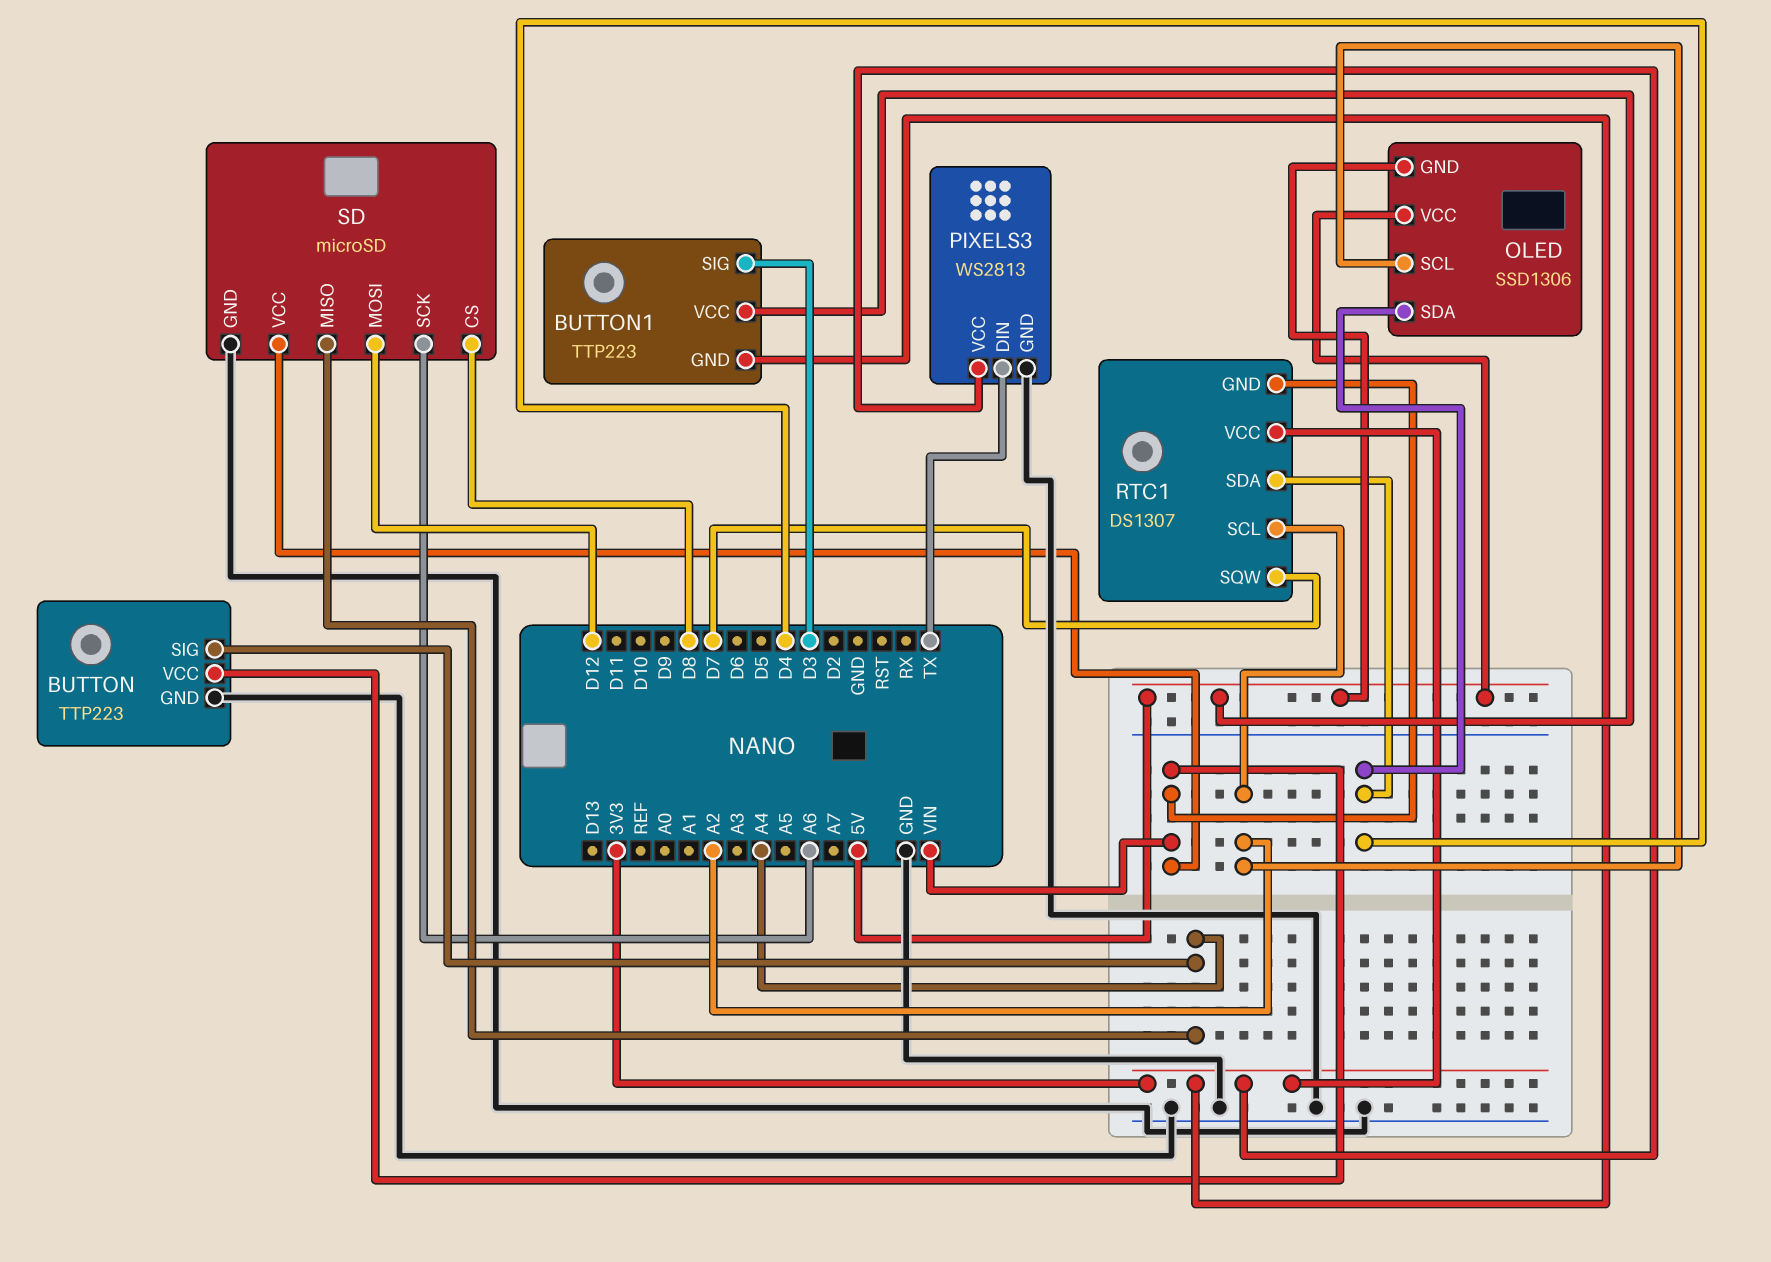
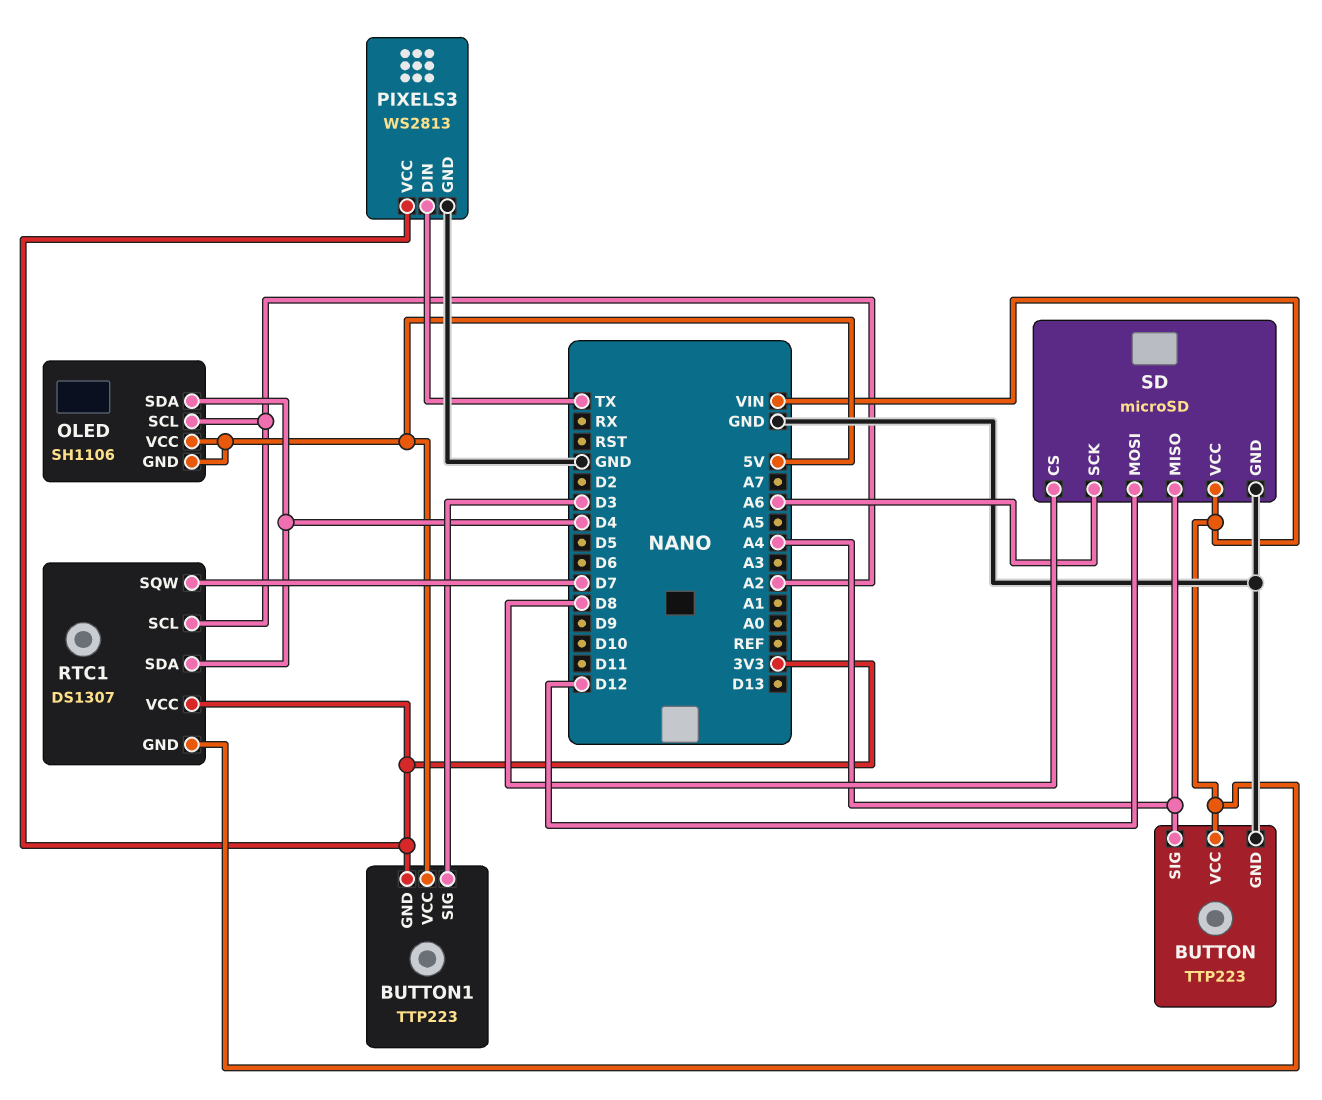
OLED: SSD1306 -> SH1106

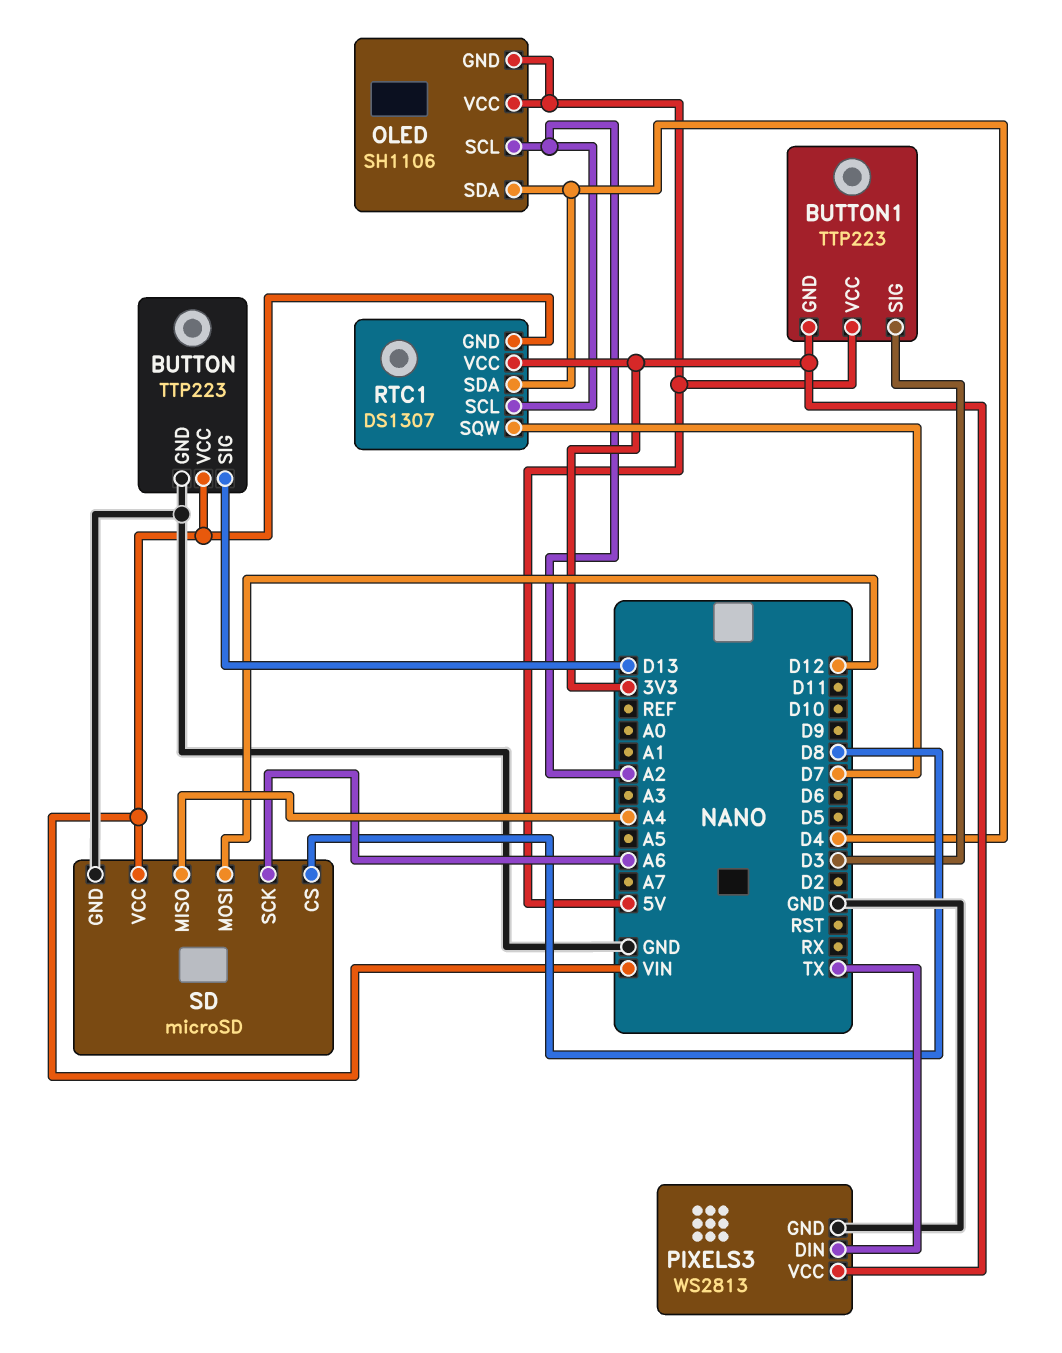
BUTTON pin SIG: A4 -> D13

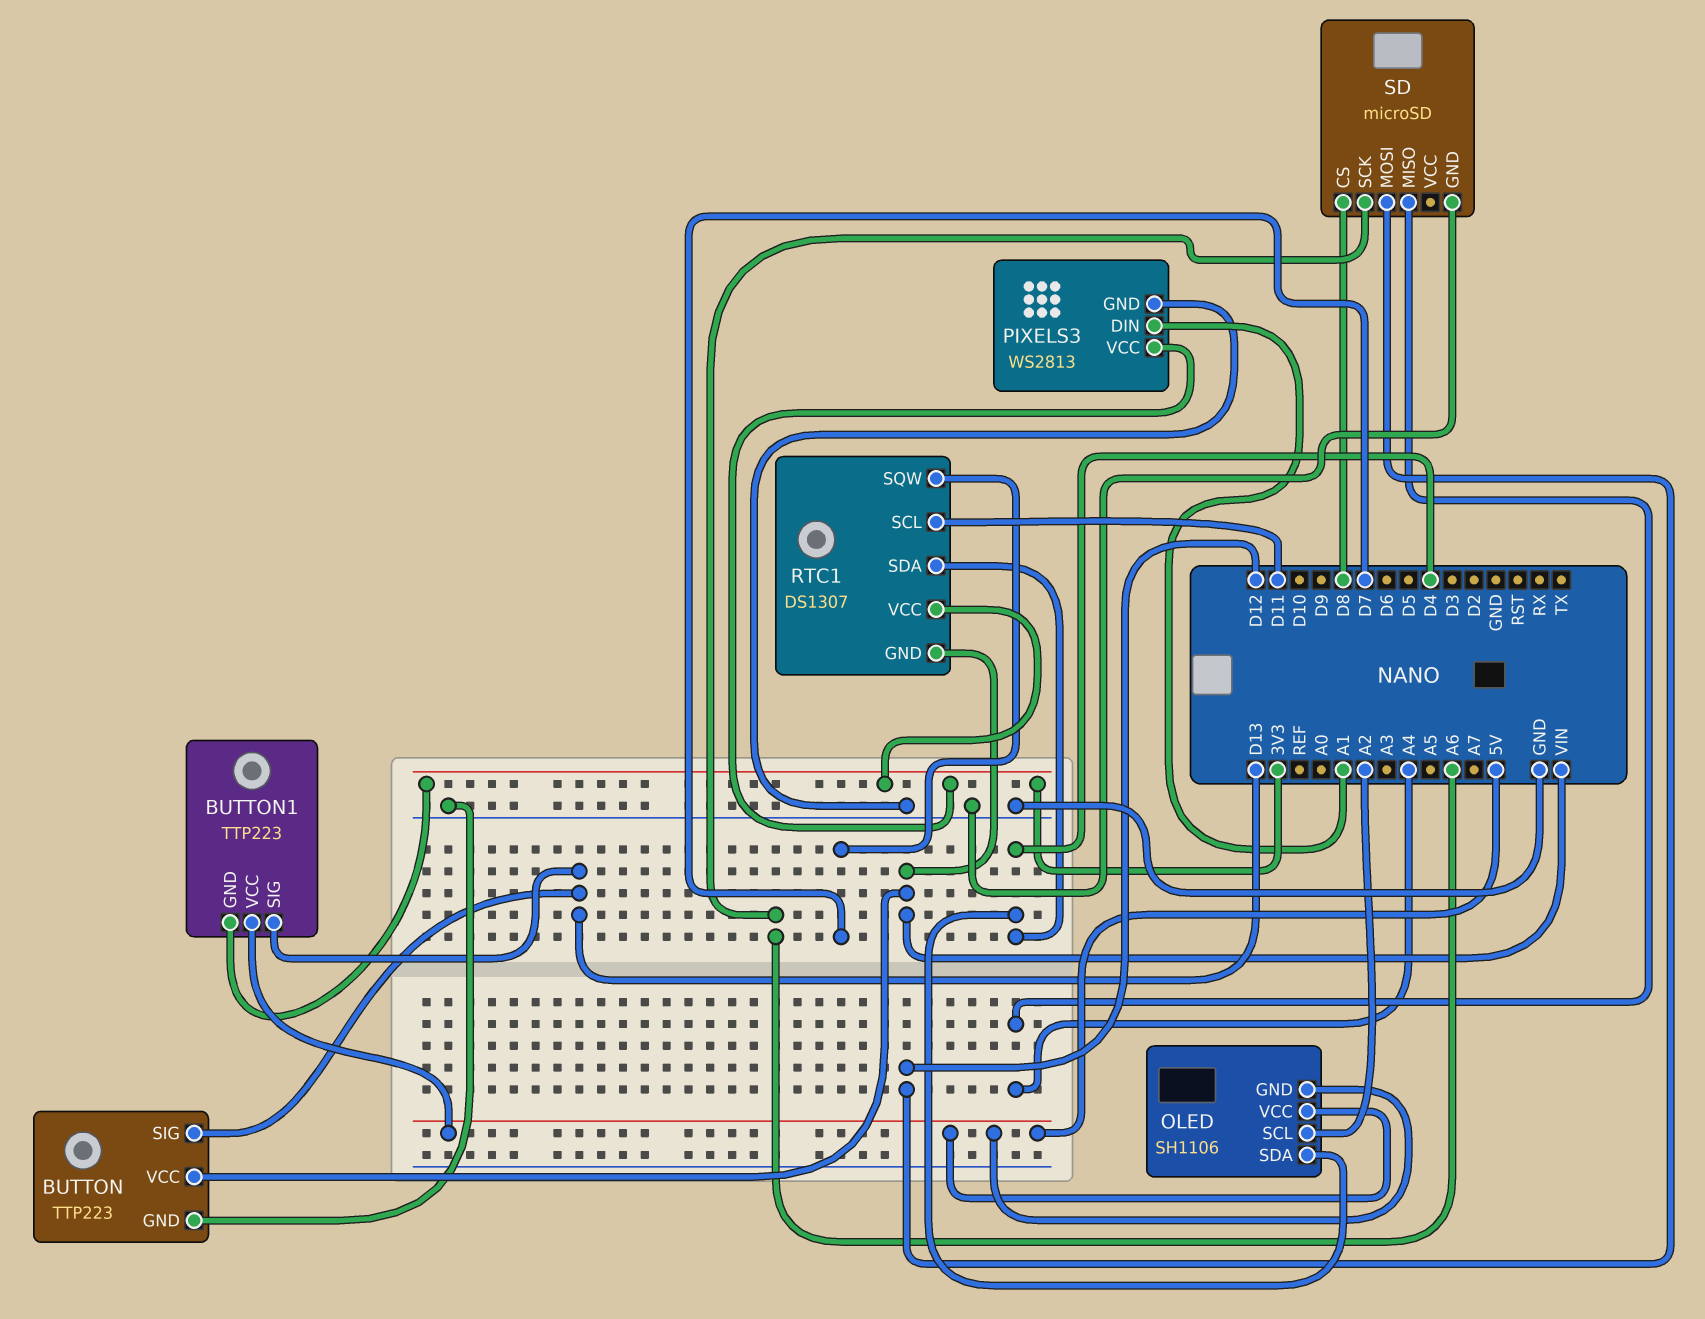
BUTTON1 pin SIG: D3 -> D13
PIXELS3 pin DIN: TX -> A1
RTC1 pin SCL: A2 -> D11
SD pin VCC: VIN -> none

